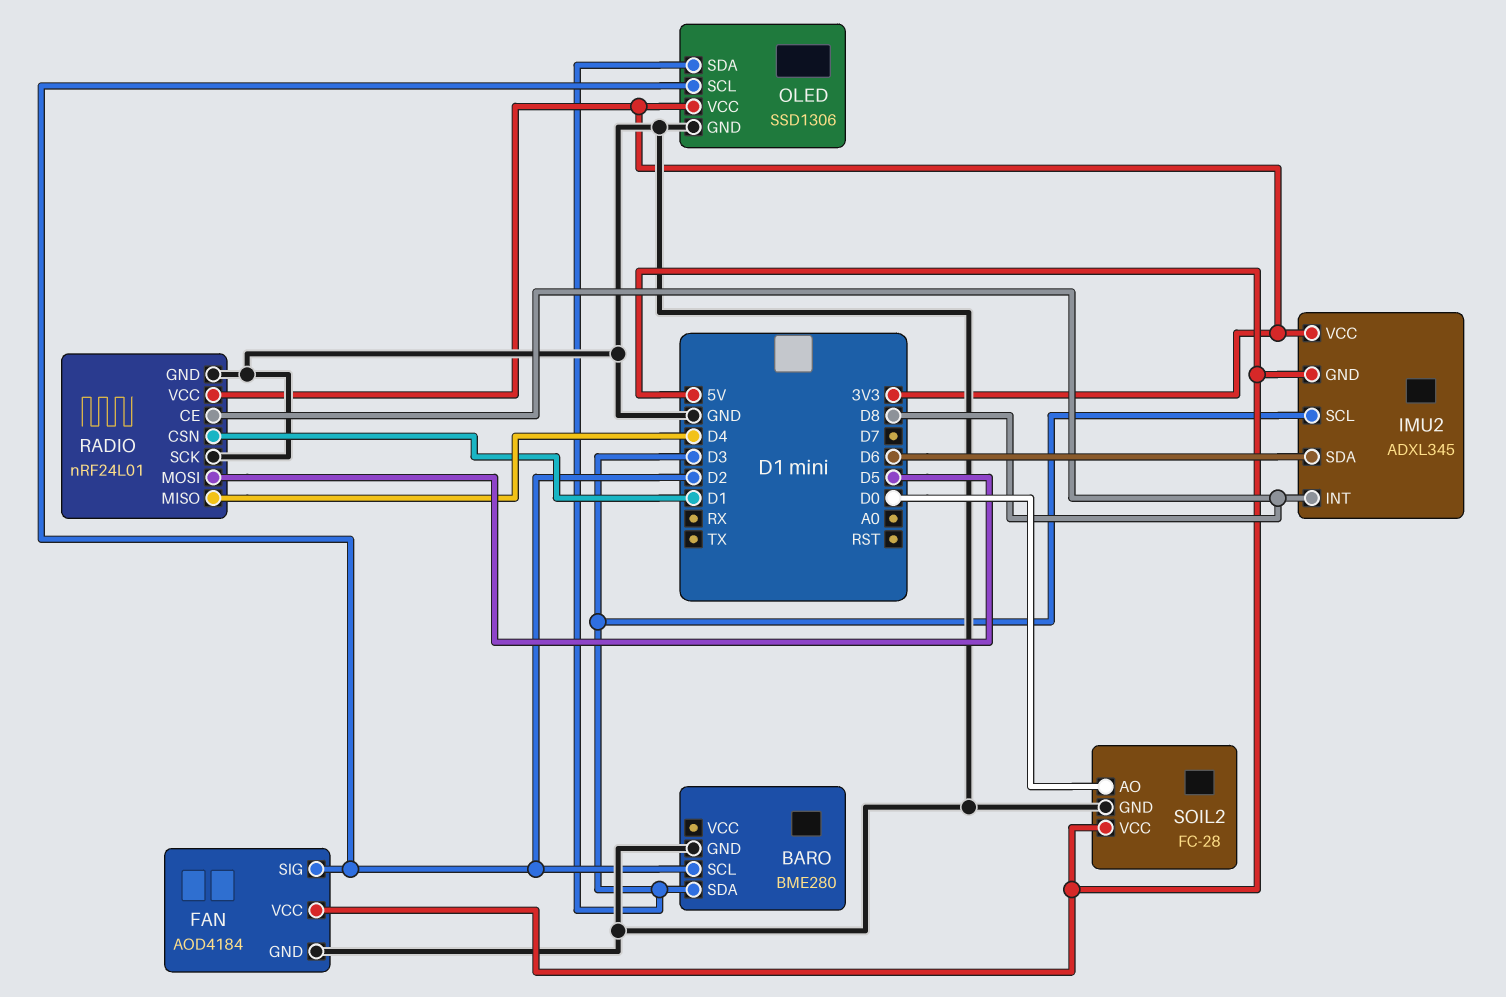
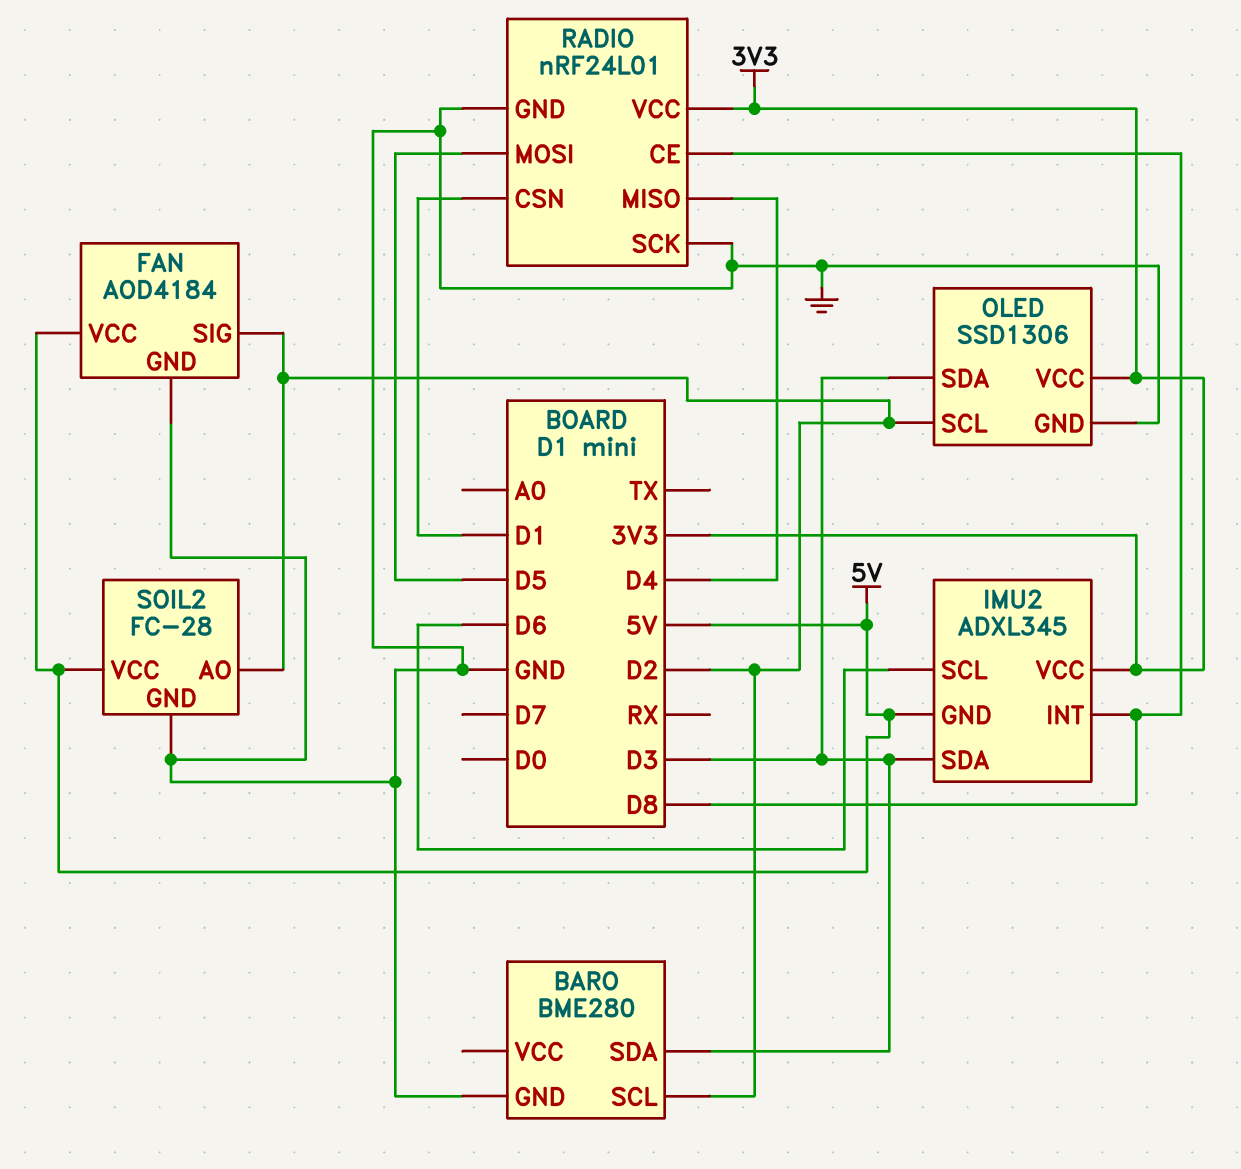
IMU2 pin SCL: D3 -> D6
IMU2 pin SDA: D6 -> D3
SOIL2 pin AO: D0 -> D2

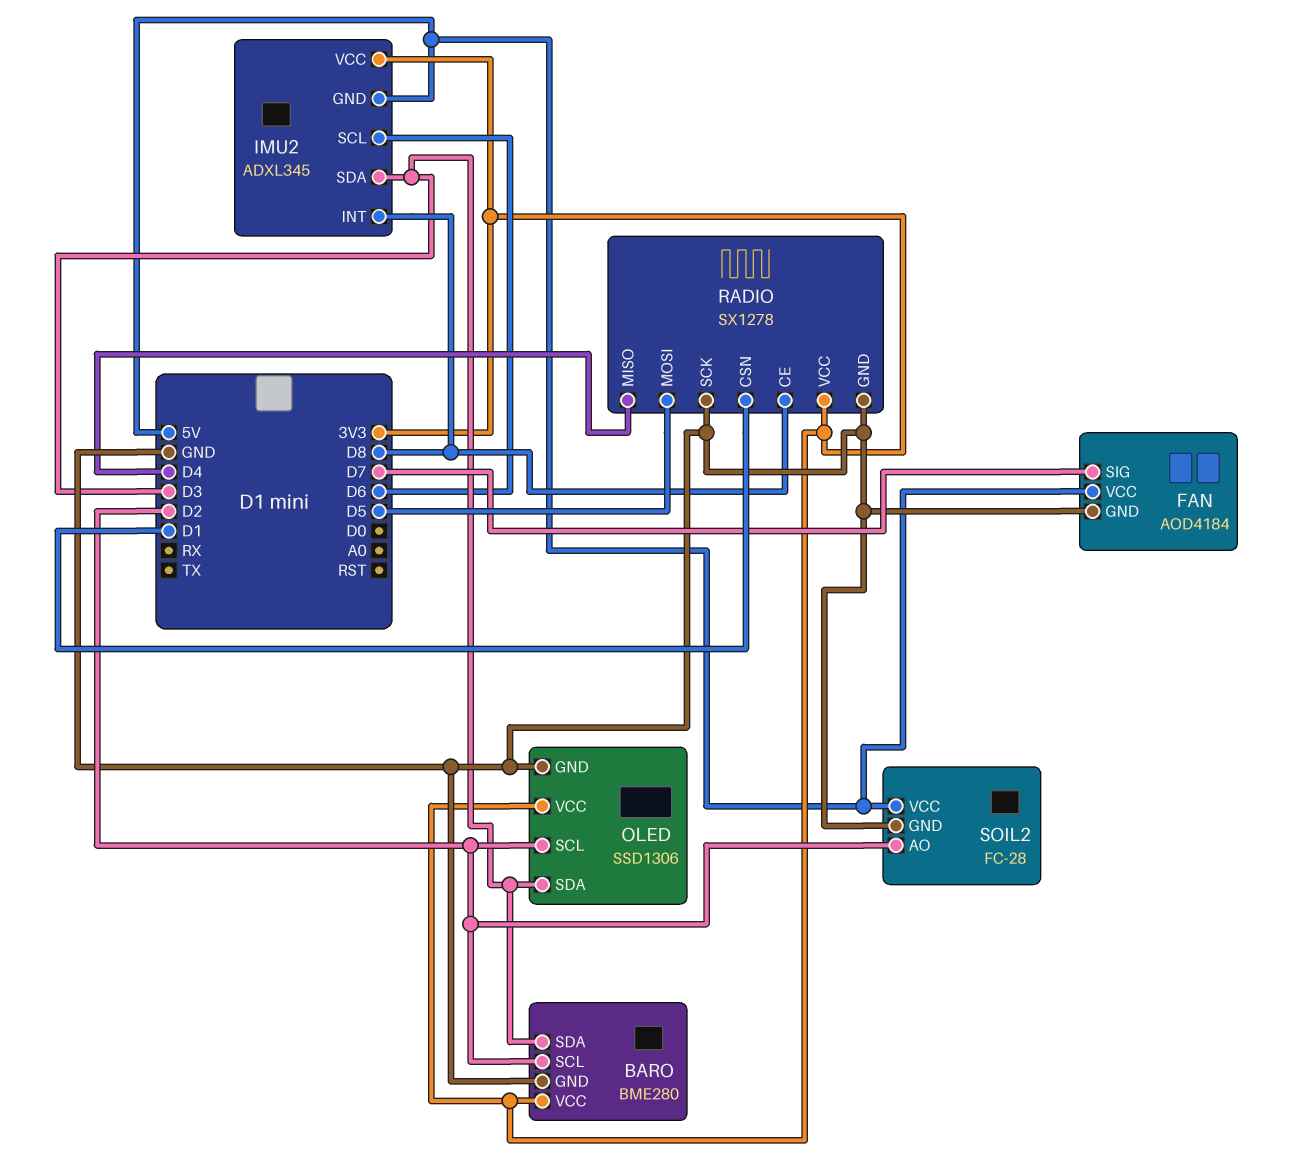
BARO pin VCC: none -> 3V3
FAN pin SIG: D2 -> D7
RADIO: nRF24L01 -> SX1278

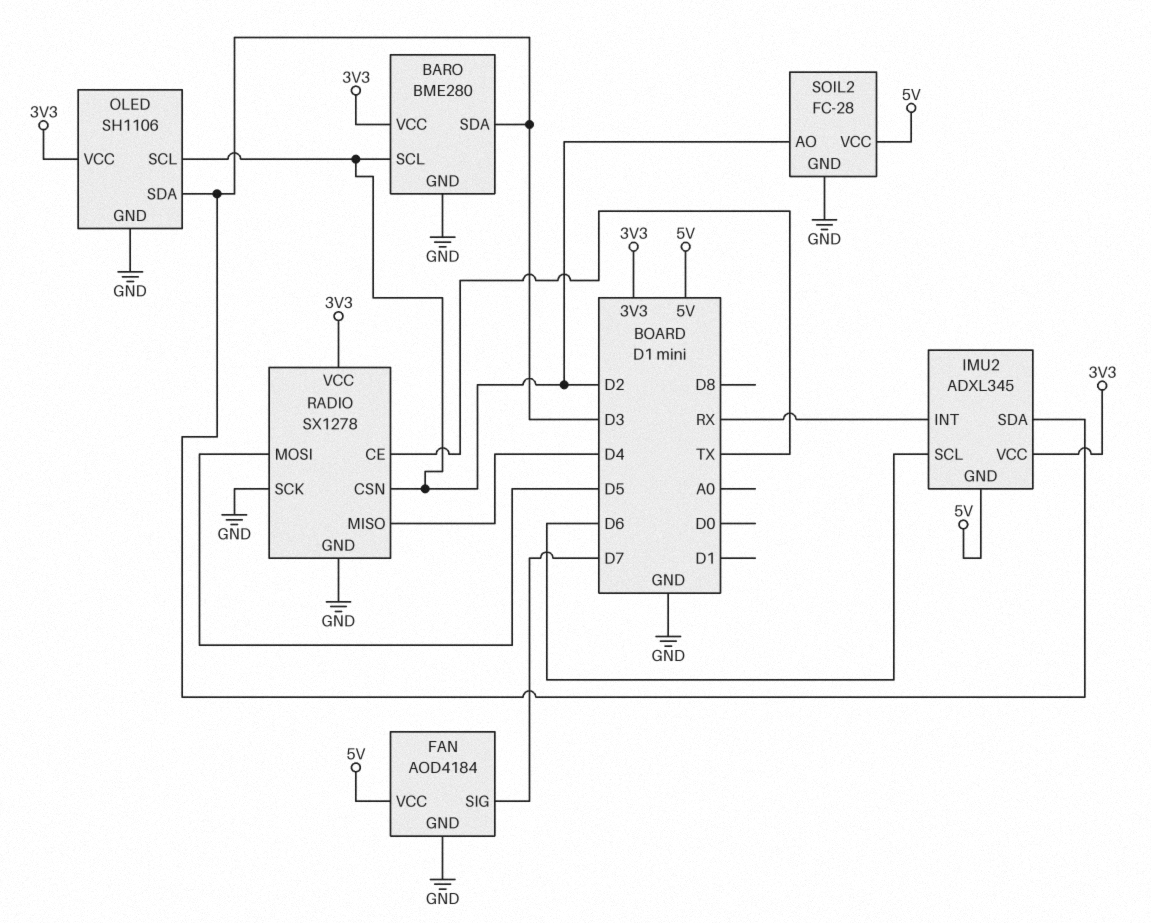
IMU2 pin INT: D8 -> RX
OLED: SSD1306 -> SH1106
RADIO pin CE: D8 -> TX
RADIO pin CSN: D1 -> D2

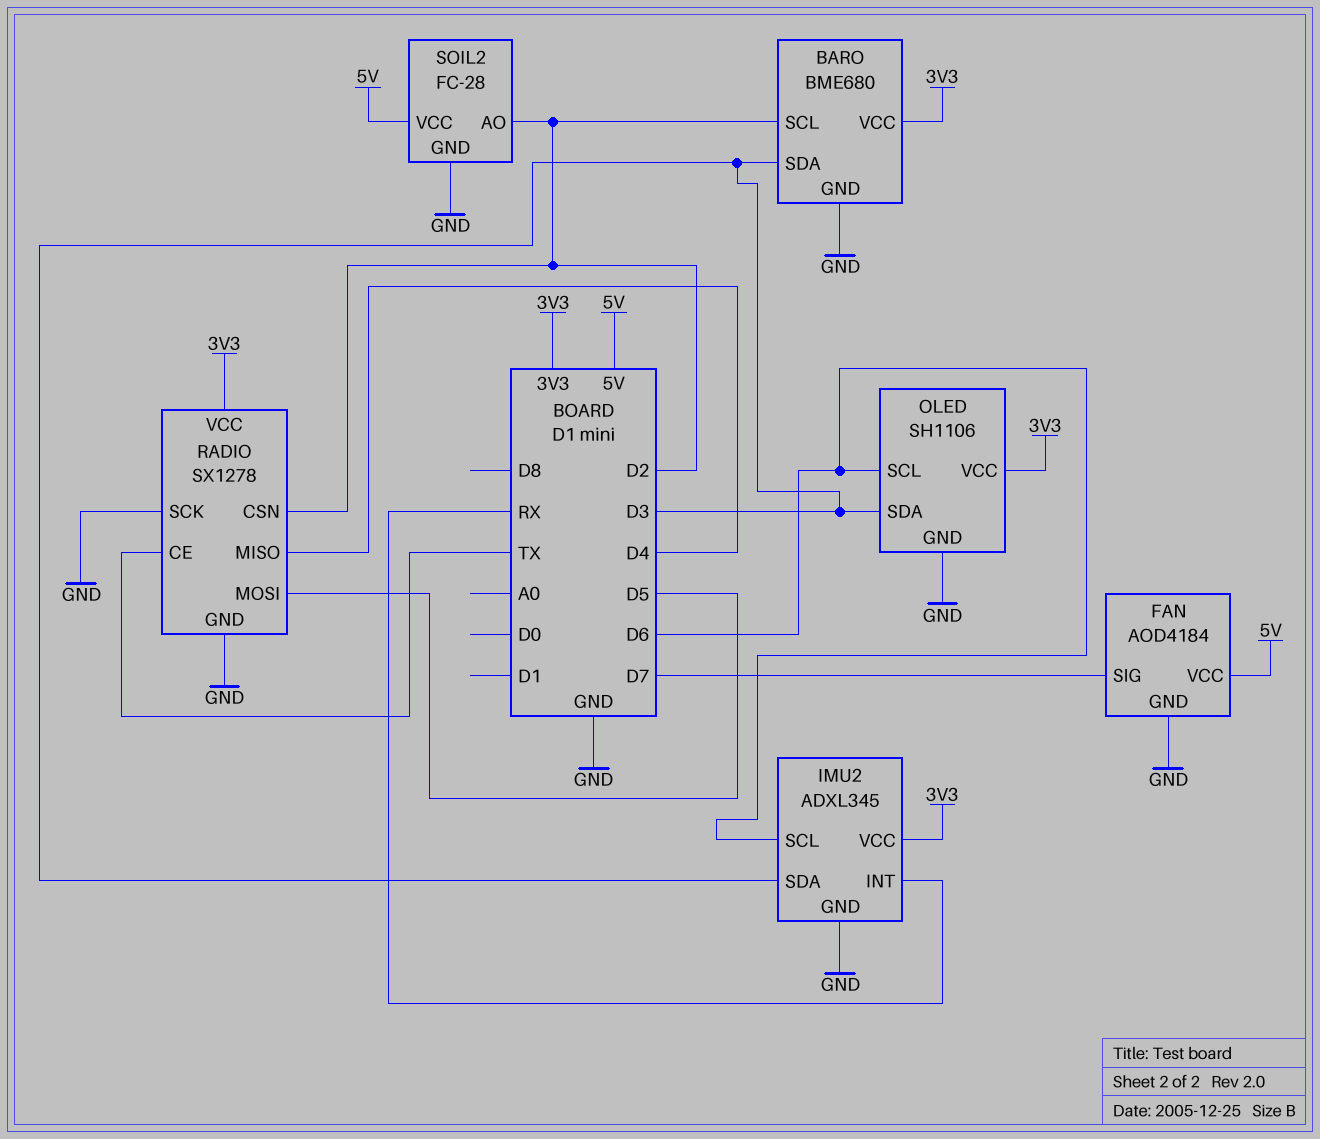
BARO: BME280 -> BME680
IMU2 pin GND: 5V -> GND
OLED pin SCL: D2 -> D6

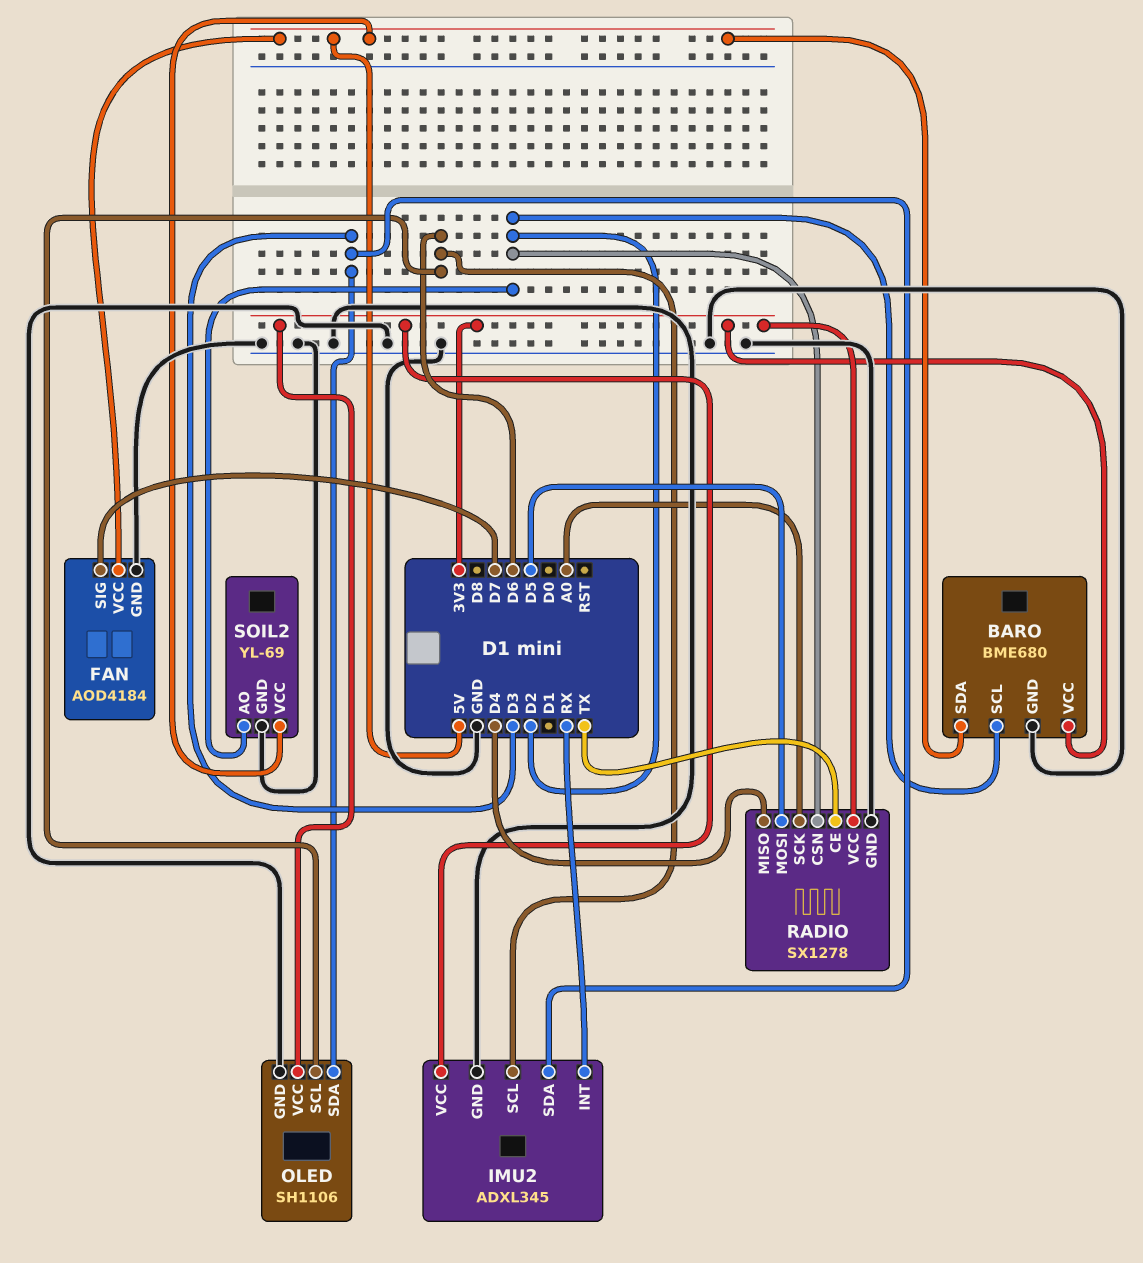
BARO pin SDA: D3 -> 5V
RADIO pin SCK: GND -> A0
SOIL2: FC-28 -> YL-69

